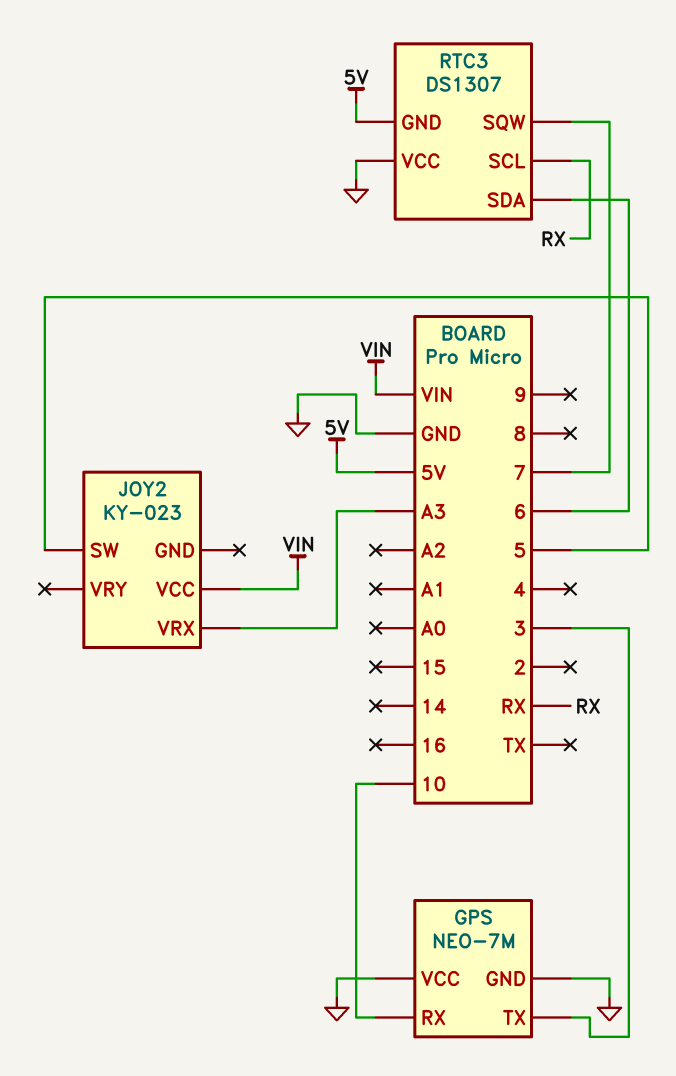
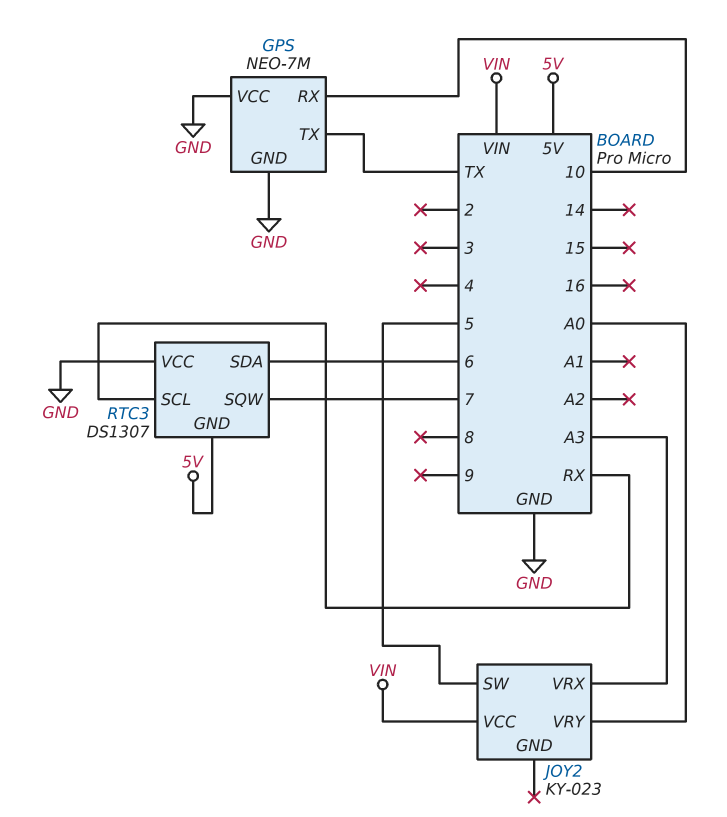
GPS pin TX: 3 -> TX
JOY2 pin VRY: none -> A0

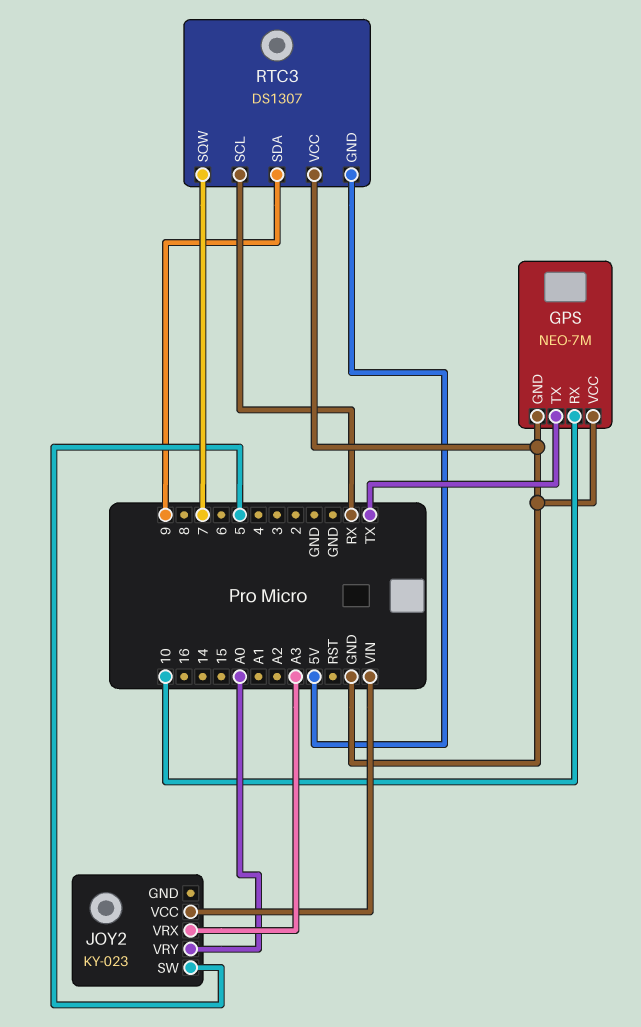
RTC3 pin SDA: 6 -> 9

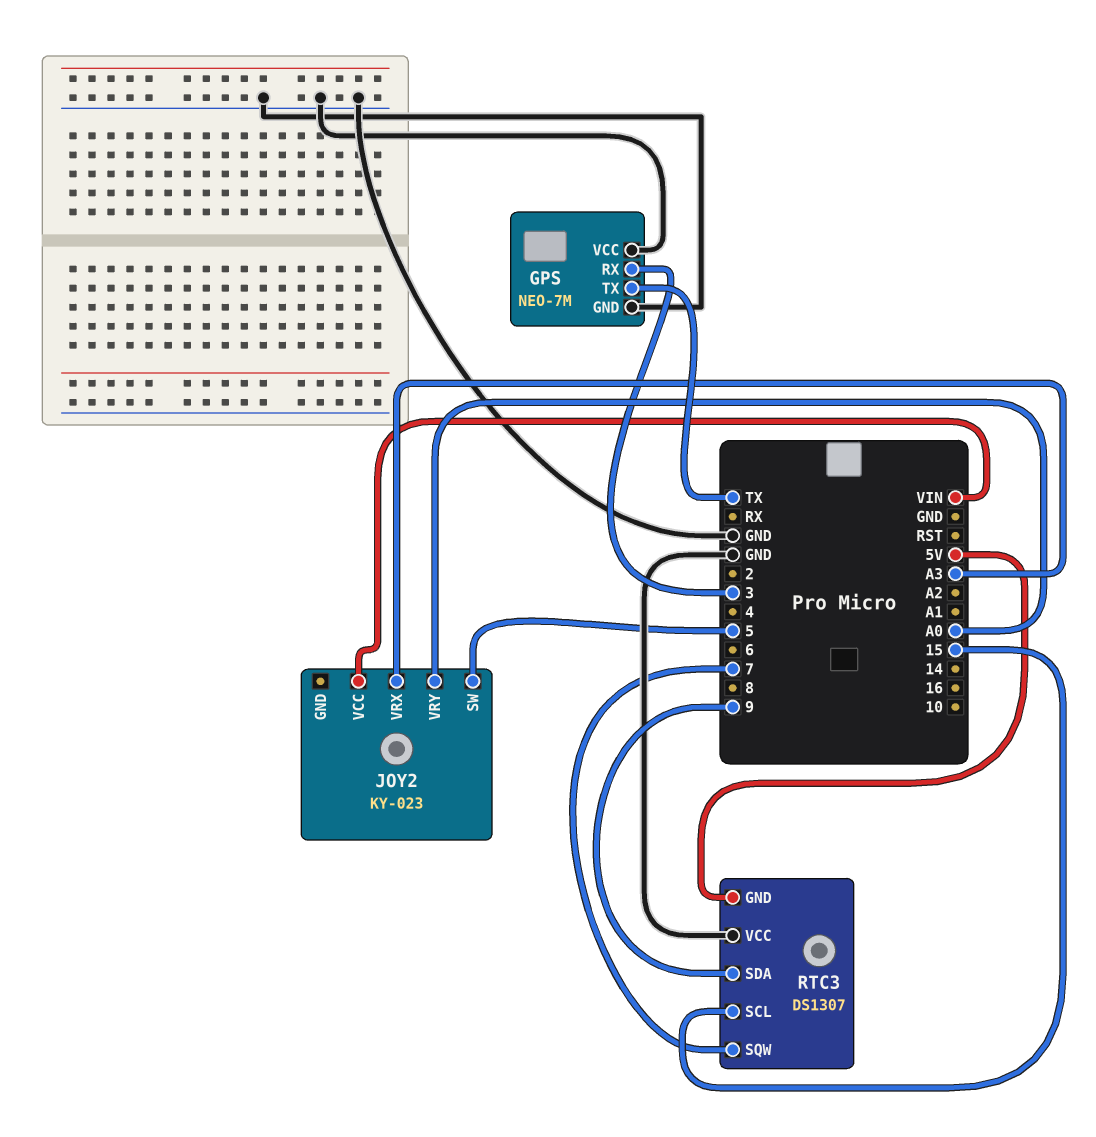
GPS pin RX: 10 -> 3
RTC3 pin SCL: RX -> 15

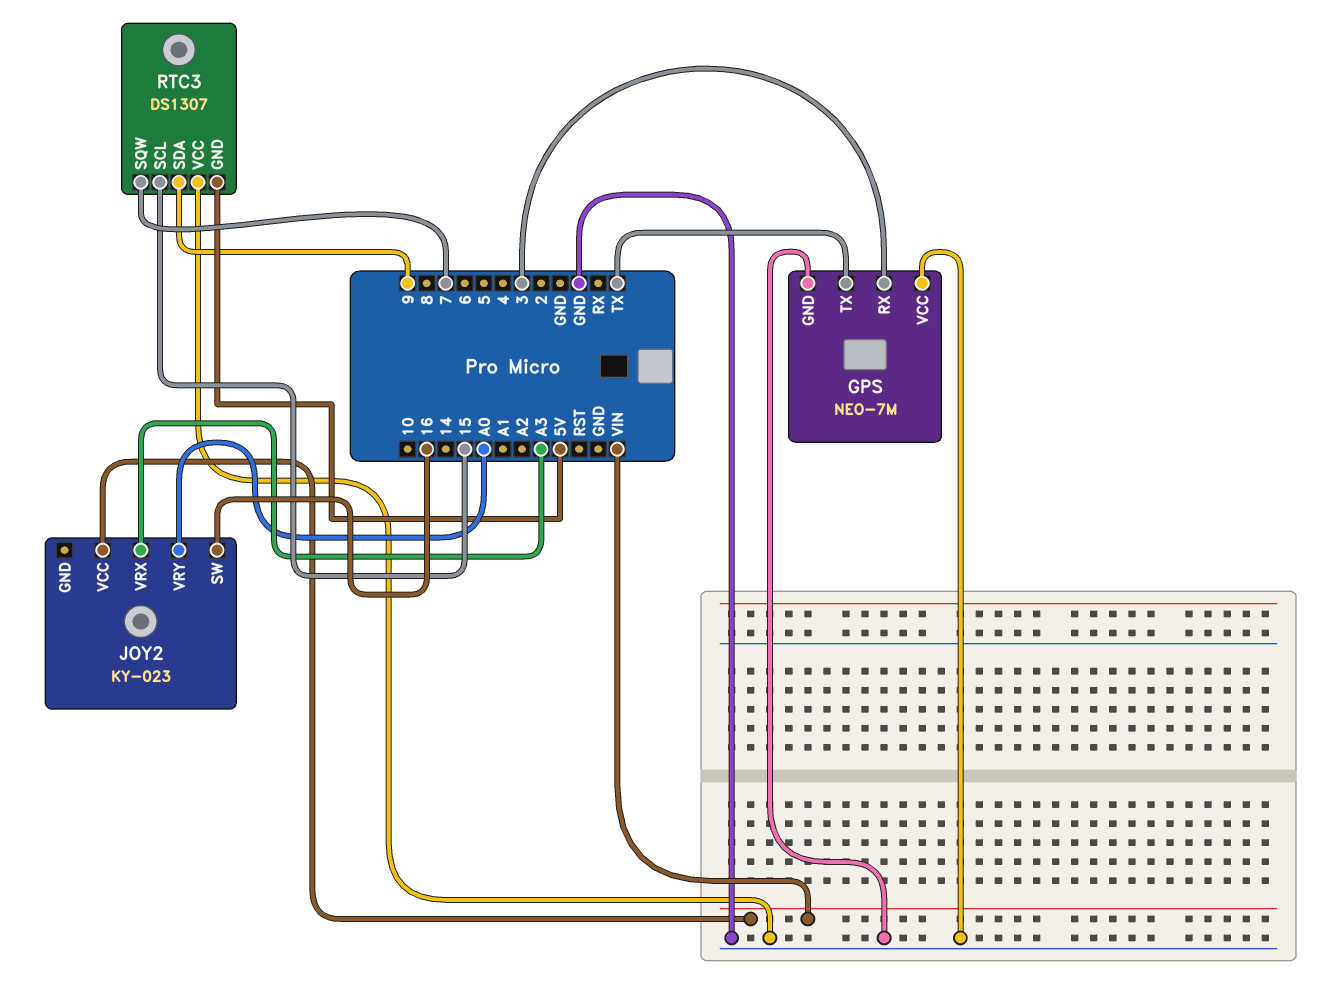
JOY2 pin SW: 5 -> 16

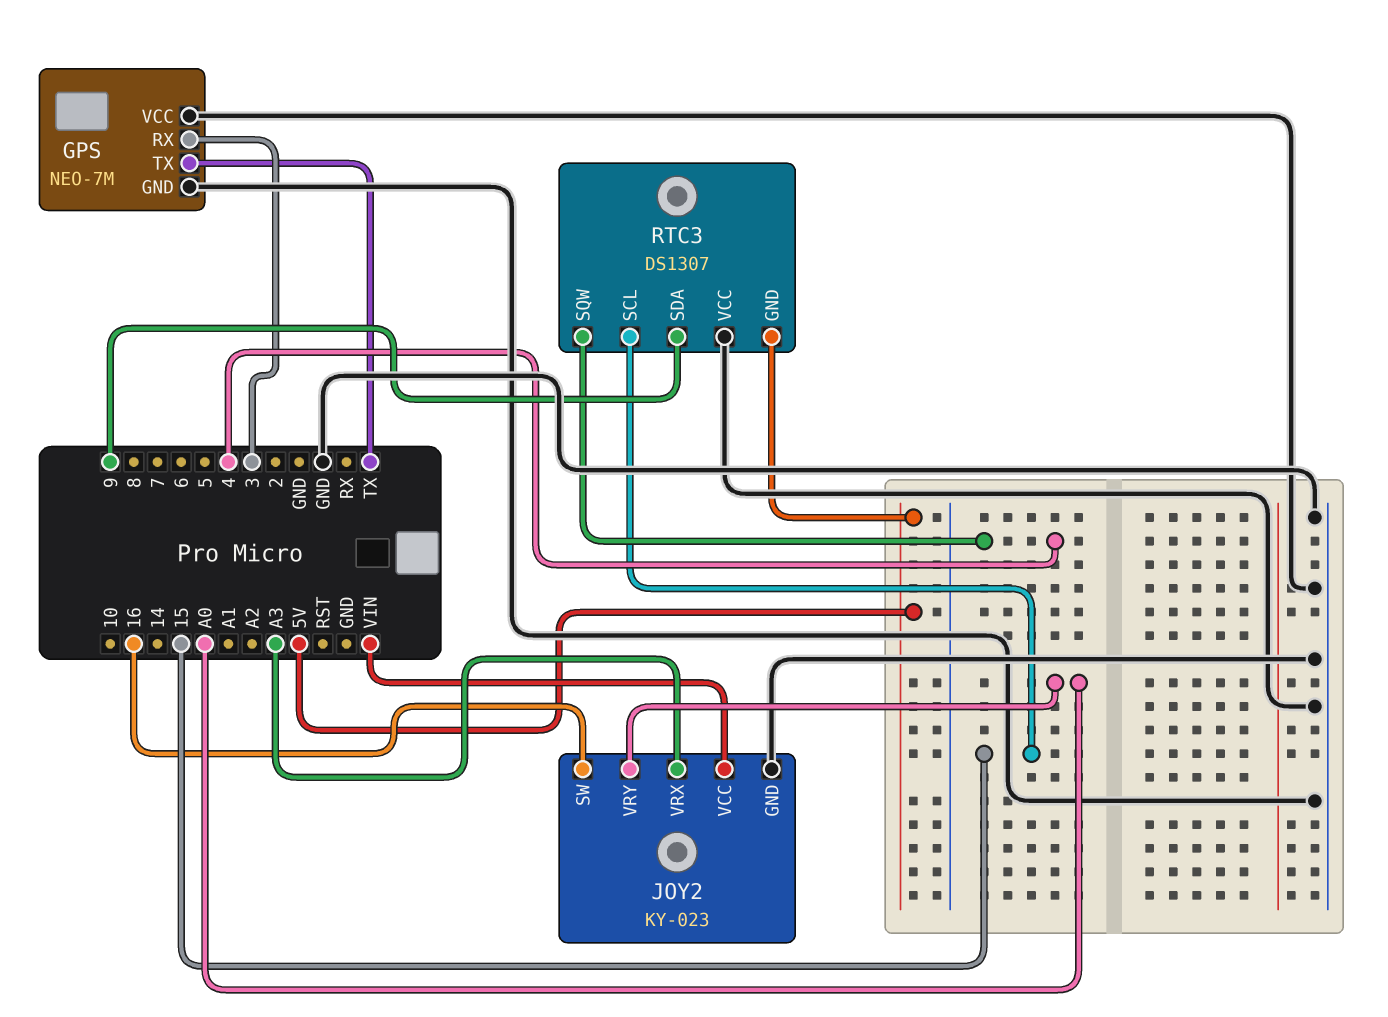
JOY2 pin GND: none -> GND
RTC3 pin SQW: 7 -> 4

